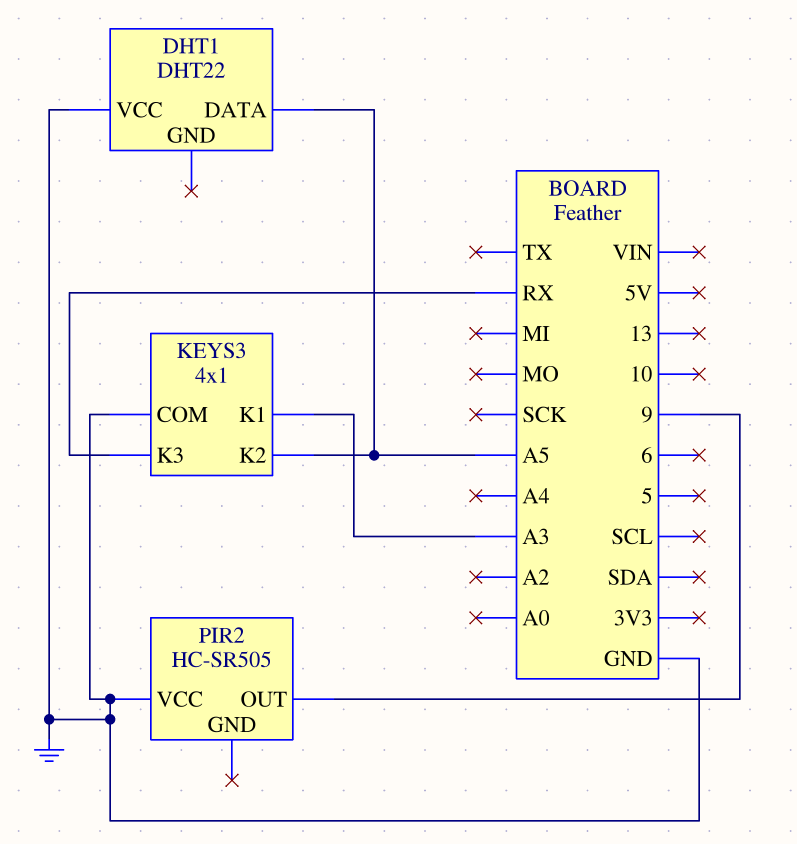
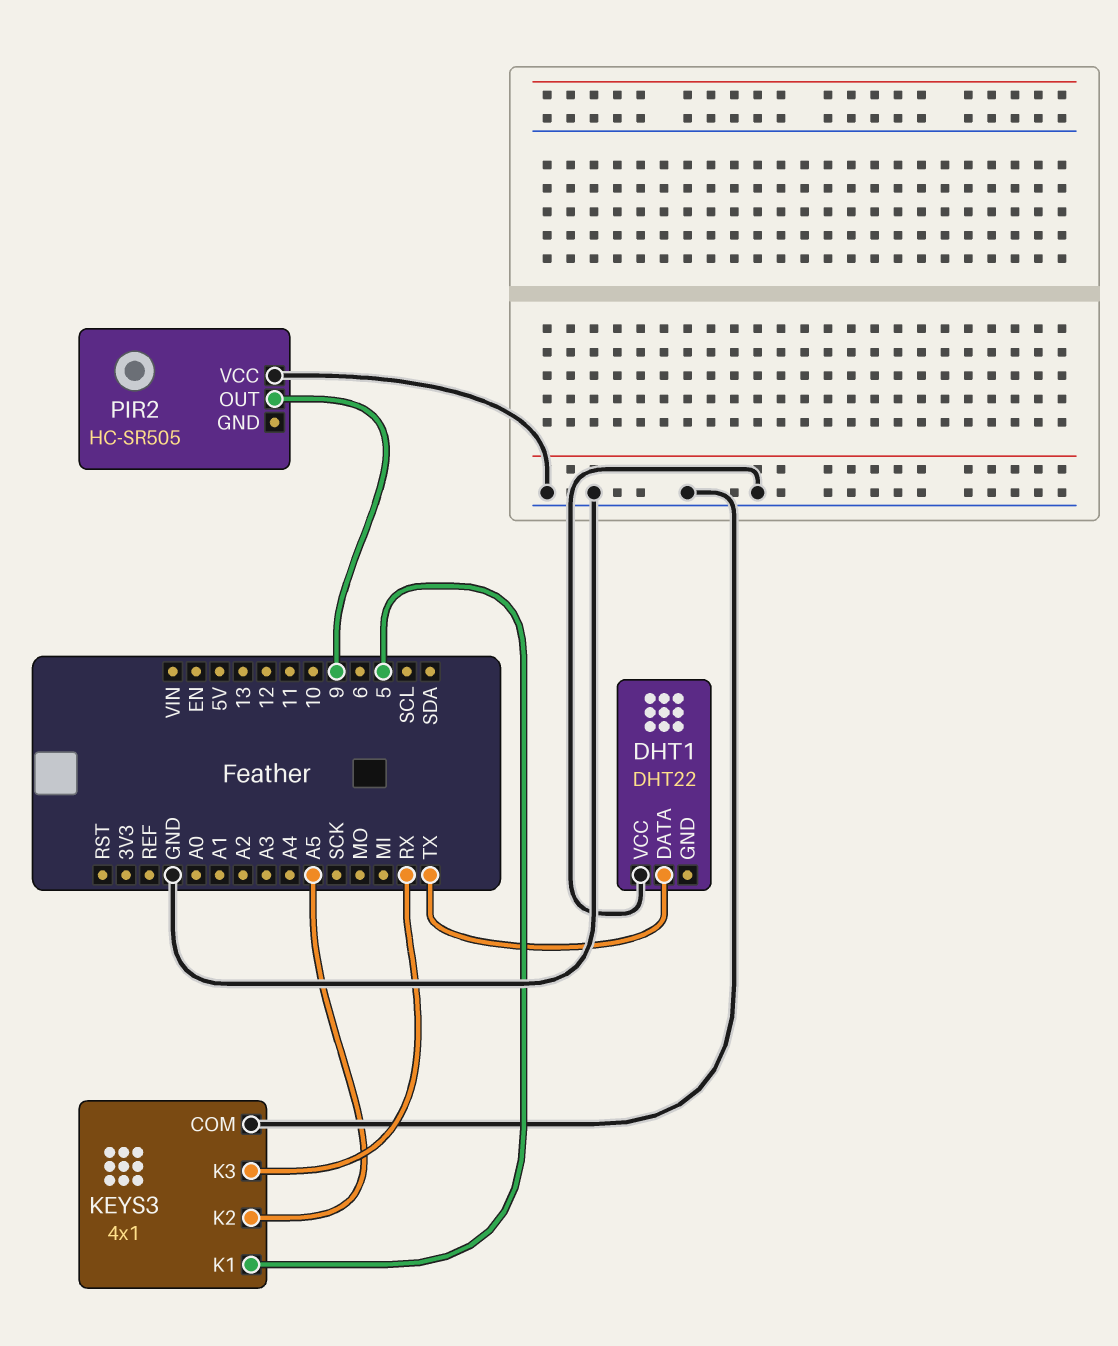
DHT1 pin DATA: A5 -> TX
KEYS3 pin K1: A3 -> 5

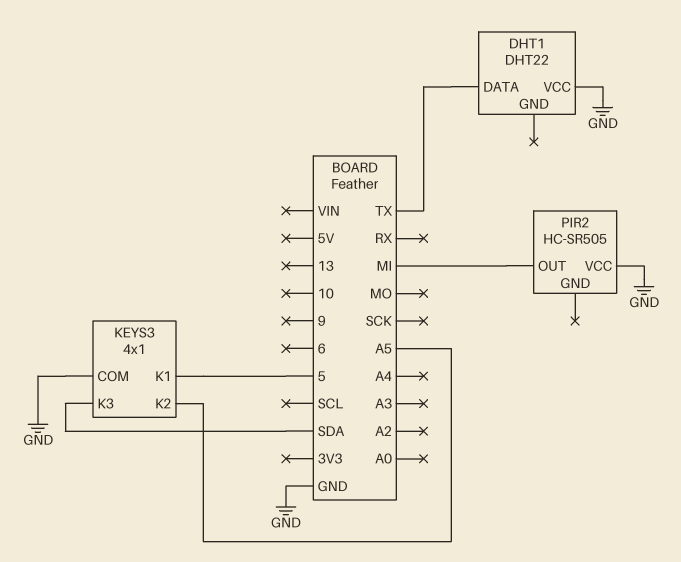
KEYS3 pin K3: RX -> SDA
PIR2 pin OUT: 9 -> MI

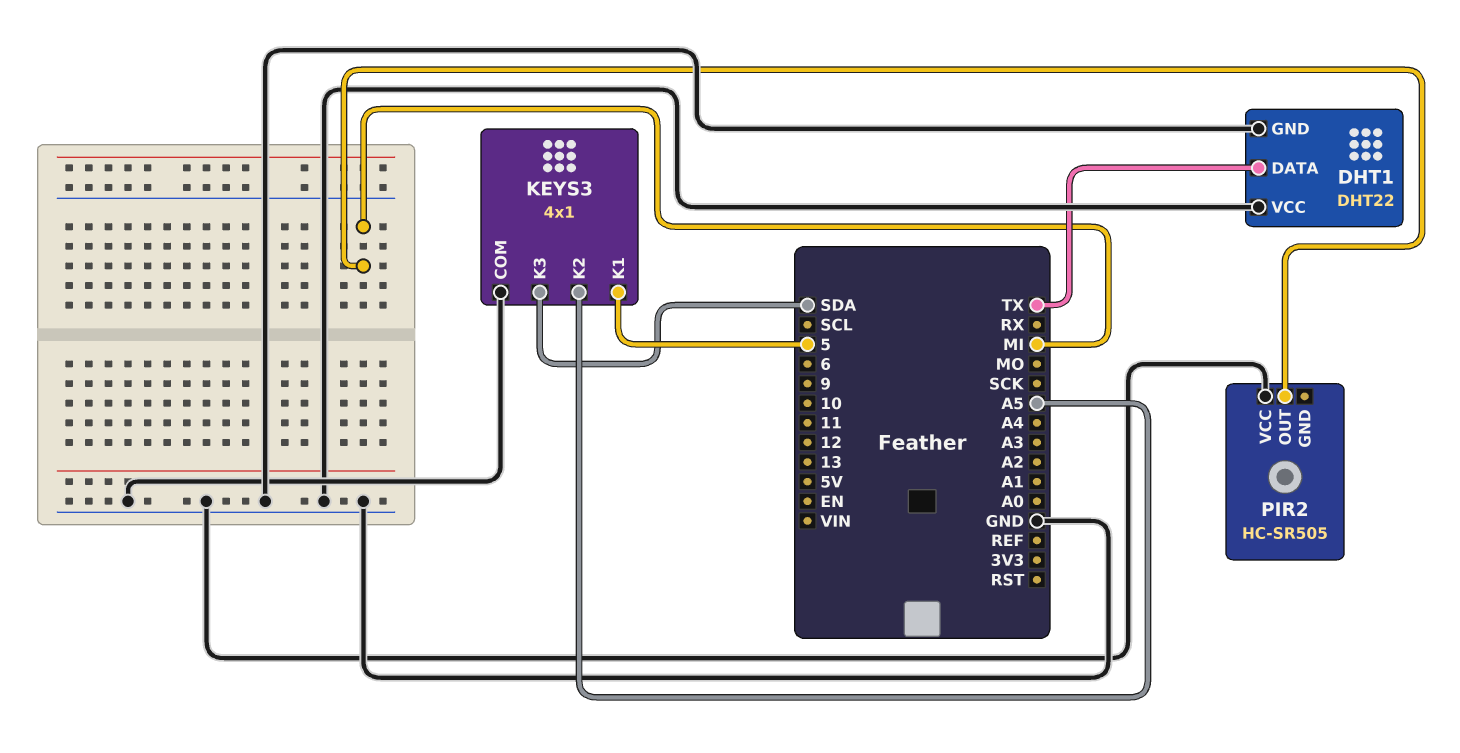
DHT1 pin GND: none -> GND

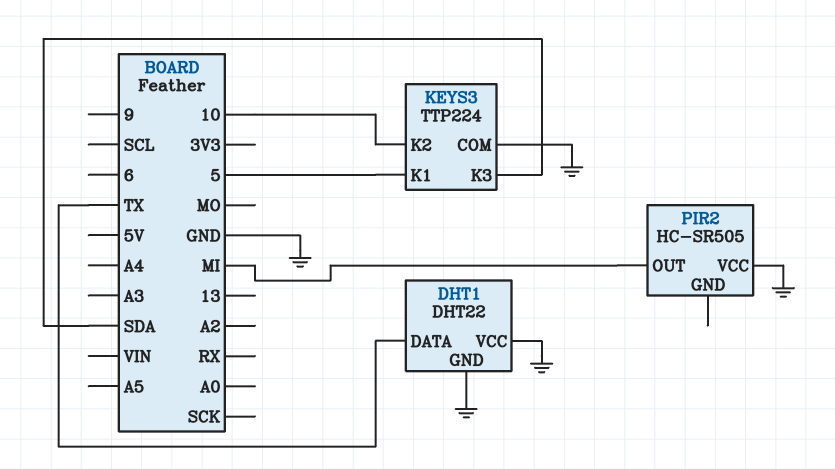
KEYS3: 4x1 -> TTP224
KEYS3 pin K2: A5 -> 10

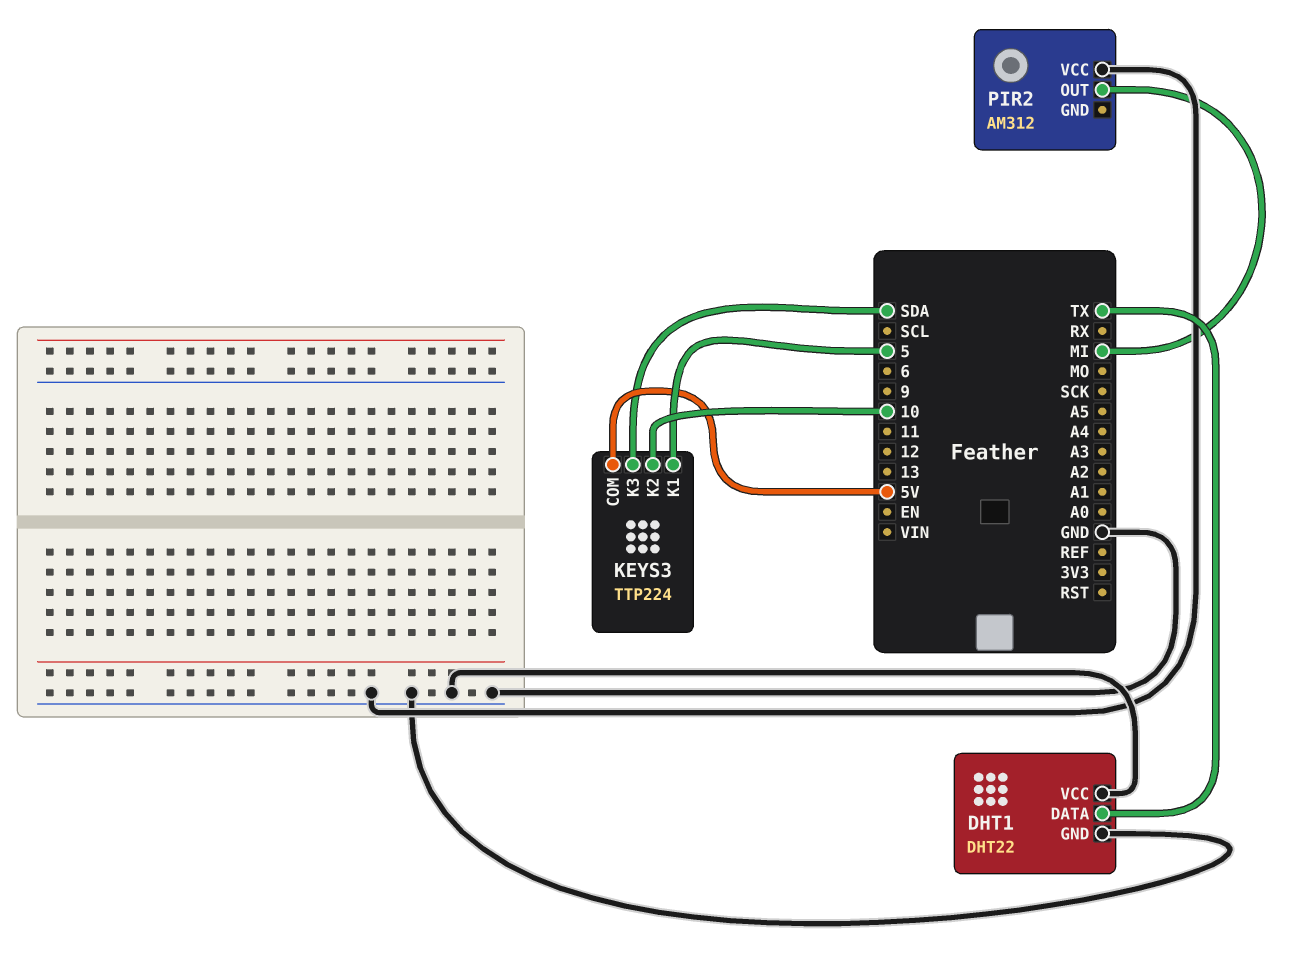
KEYS3 pin COM: GND -> 5V
PIR2: HC-SR505 -> AM312

